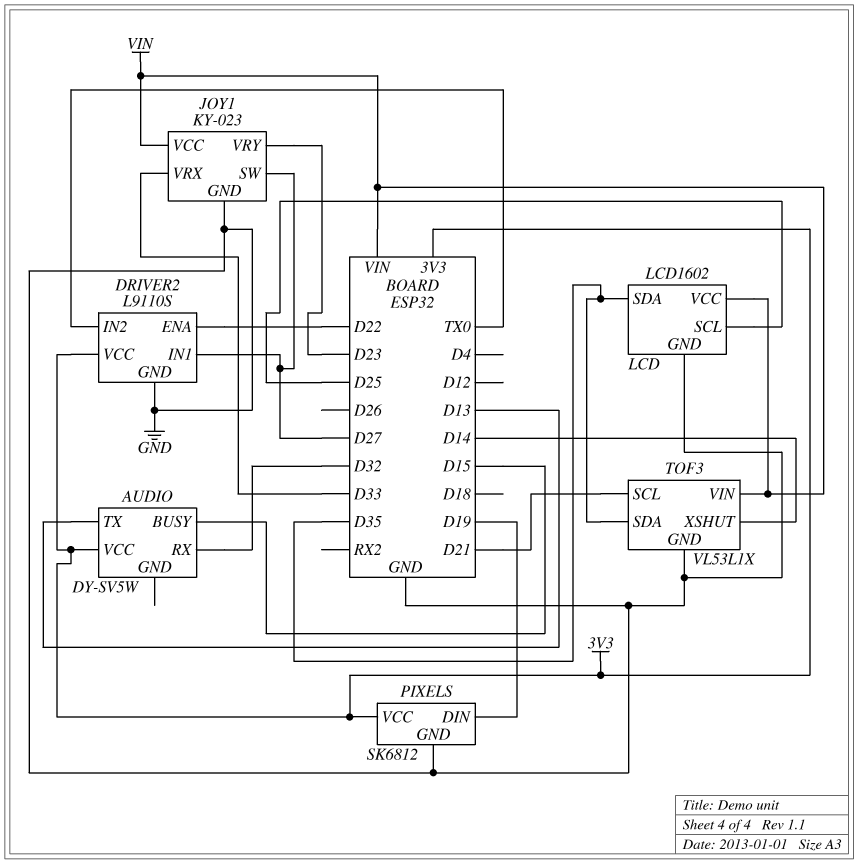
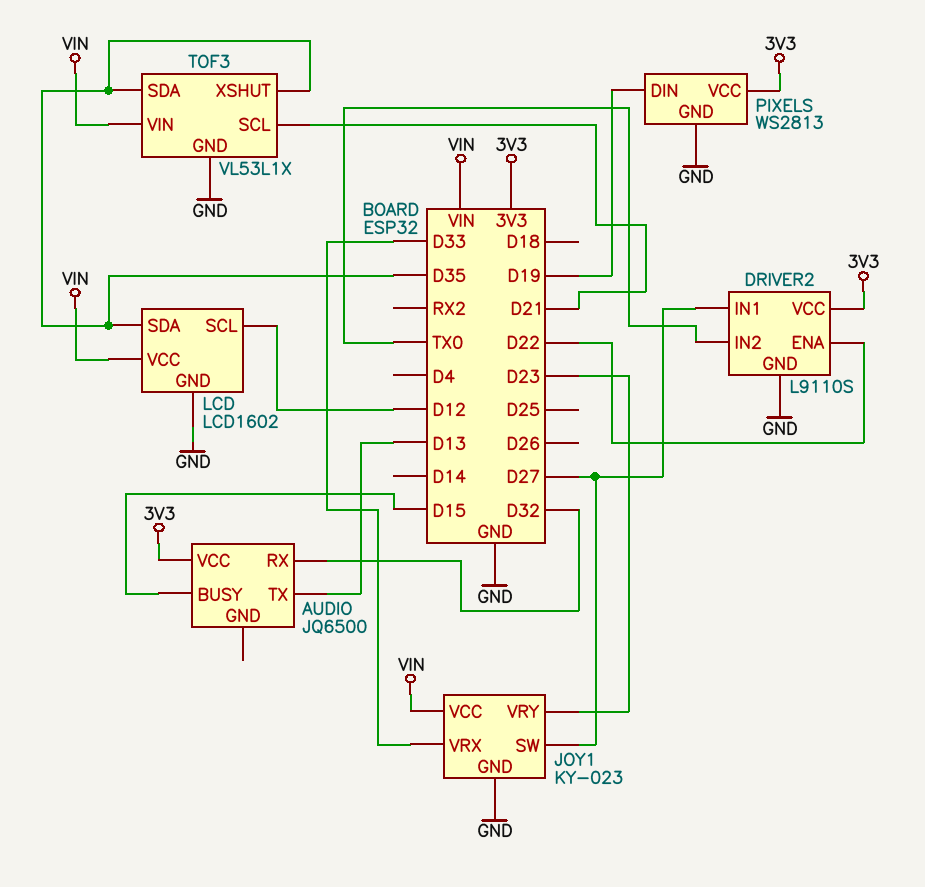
AUDIO: DY-SV5W -> JQ6500
LCD pin SCL: D25 -> D12
PIXELS: SK6812 -> WS2813
TOF3 pin XSHUT: D14 -> D35

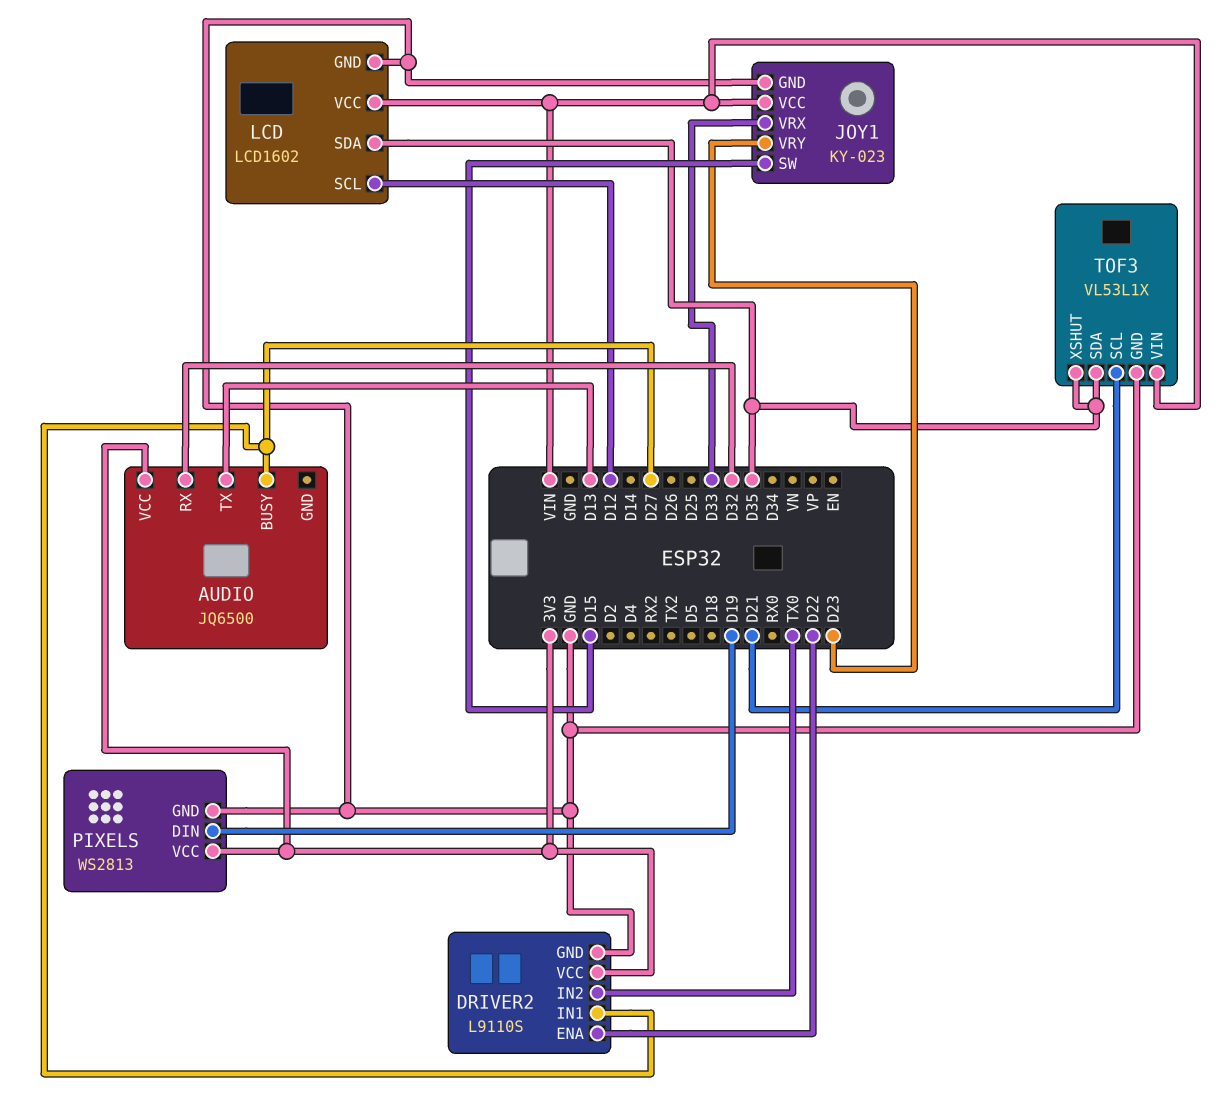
AUDIO pin BUSY: D15 -> D27
JOY1 pin SW: D27 -> D15

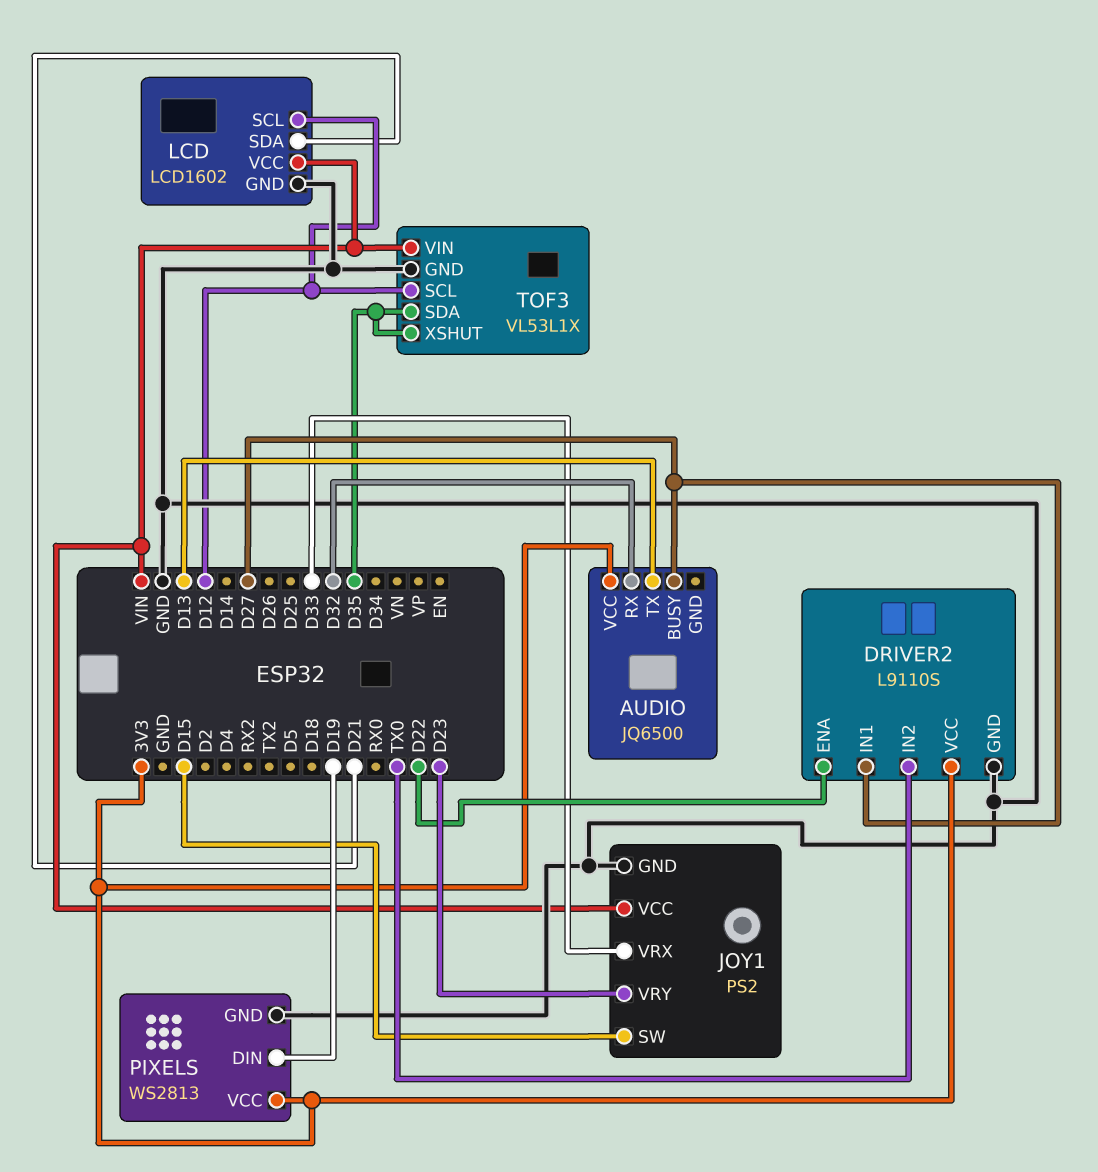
JOY1: KY-023 -> PS2
LCD pin SDA: D35 -> D21
TOF3 pin SCL: D21 -> D12

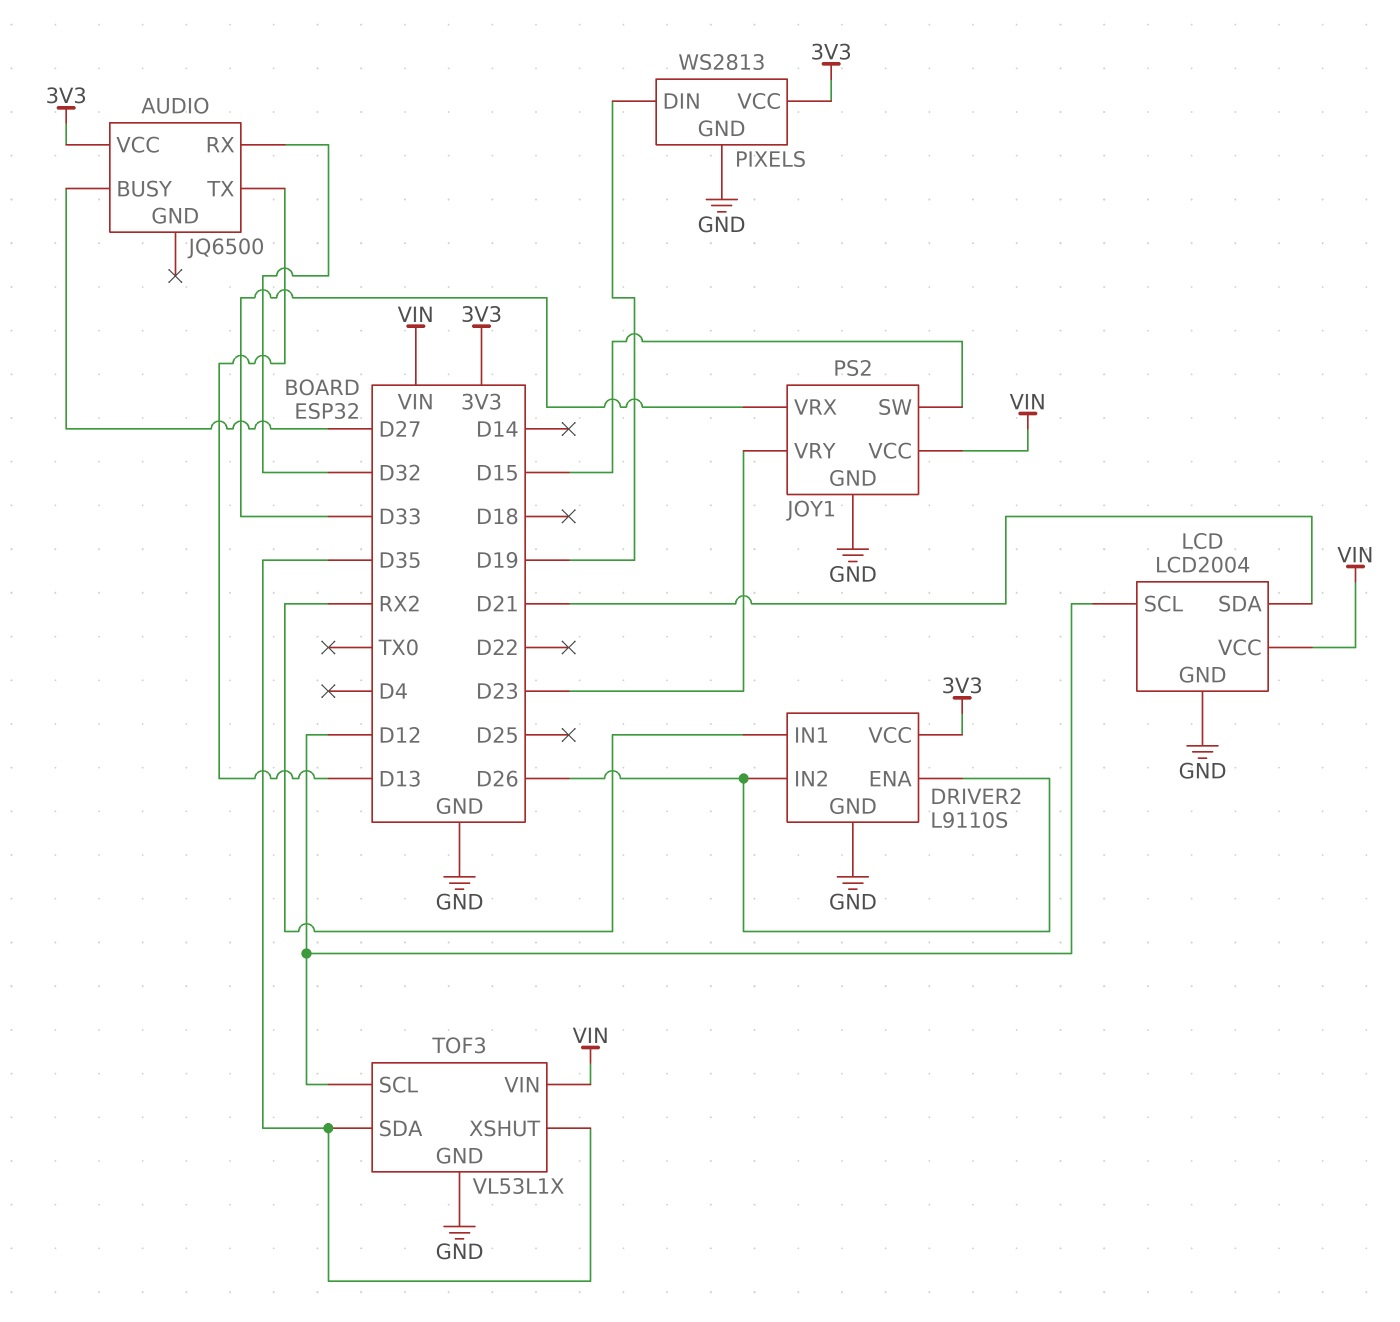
DRIVER2 pin ENA: D22 -> D26
DRIVER2 pin IN1: D27 -> RX2
DRIVER2 pin IN2: TX0 -> D26
LCD: LCD1602 -> LCD2004

